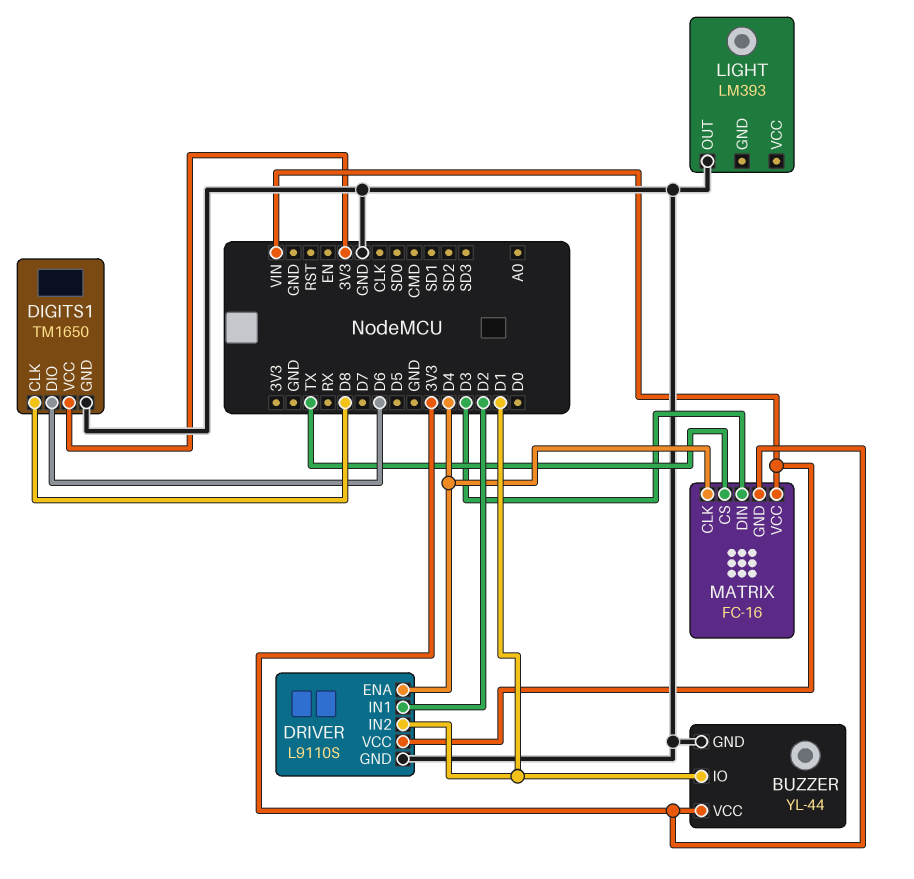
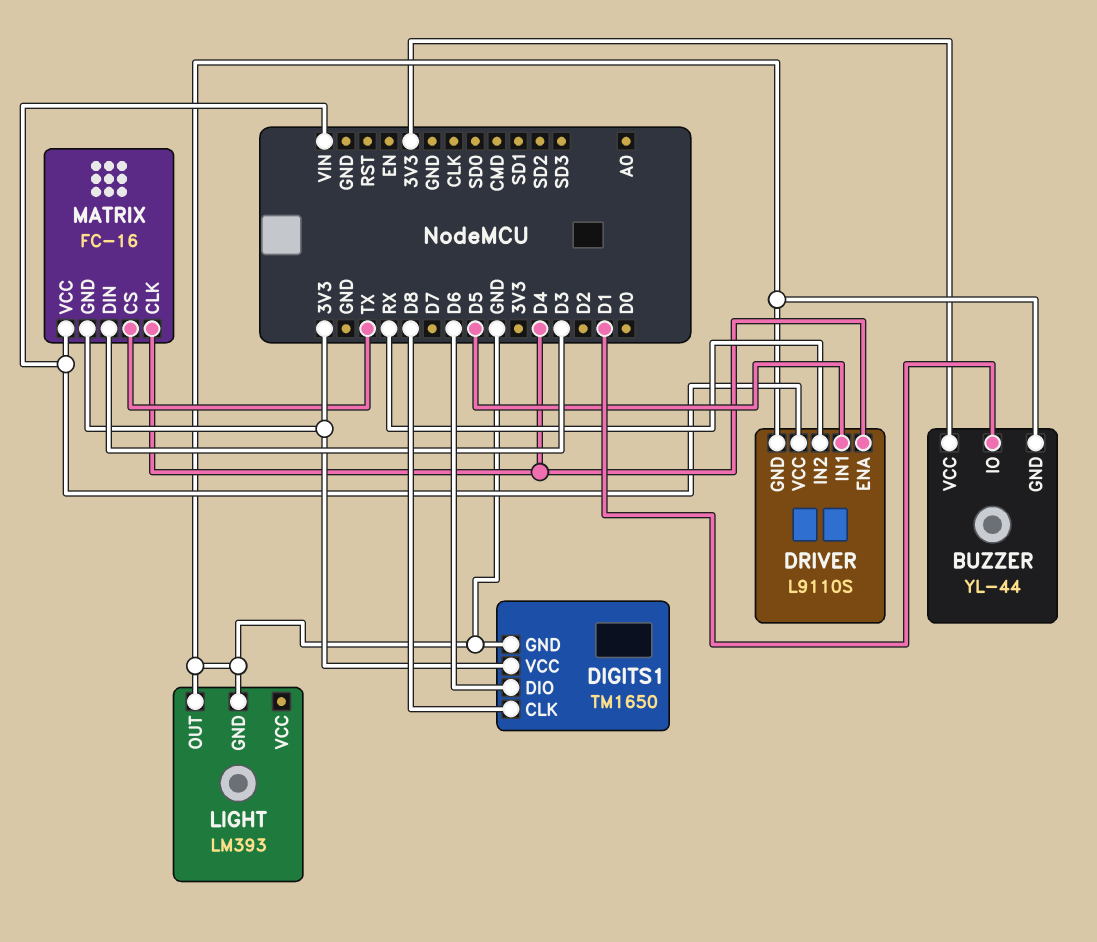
DRIVER pin IN1: D2 -> D5
DRIVER pin IN2: D1 -> RX
LIGHT pin GND: none -> GND

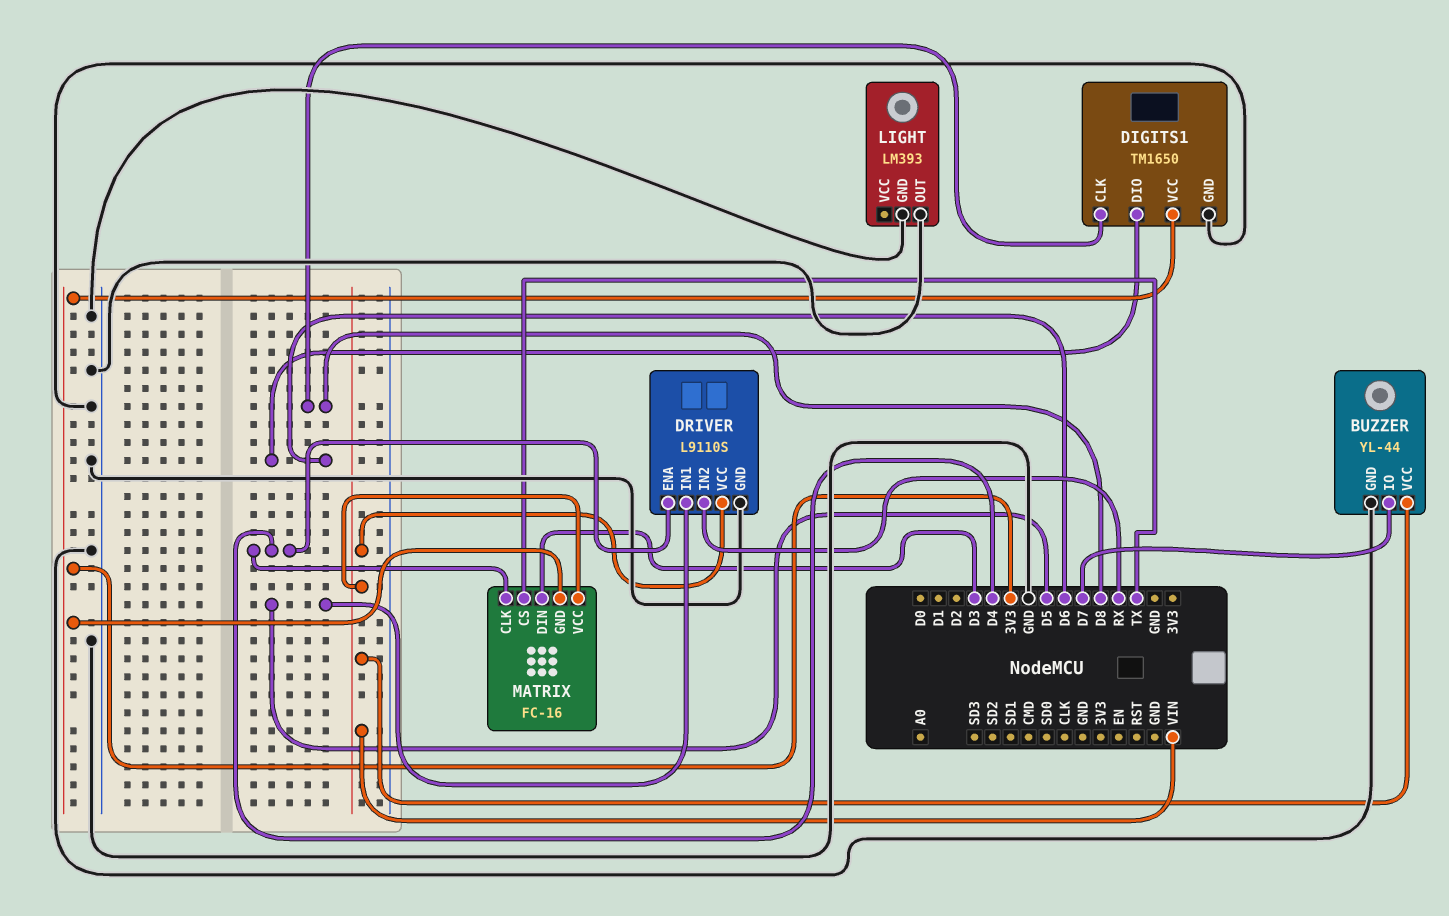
BUZZER pin IO: D1 -> D7
BUZZER pin VCC: 3V3 -> VIN

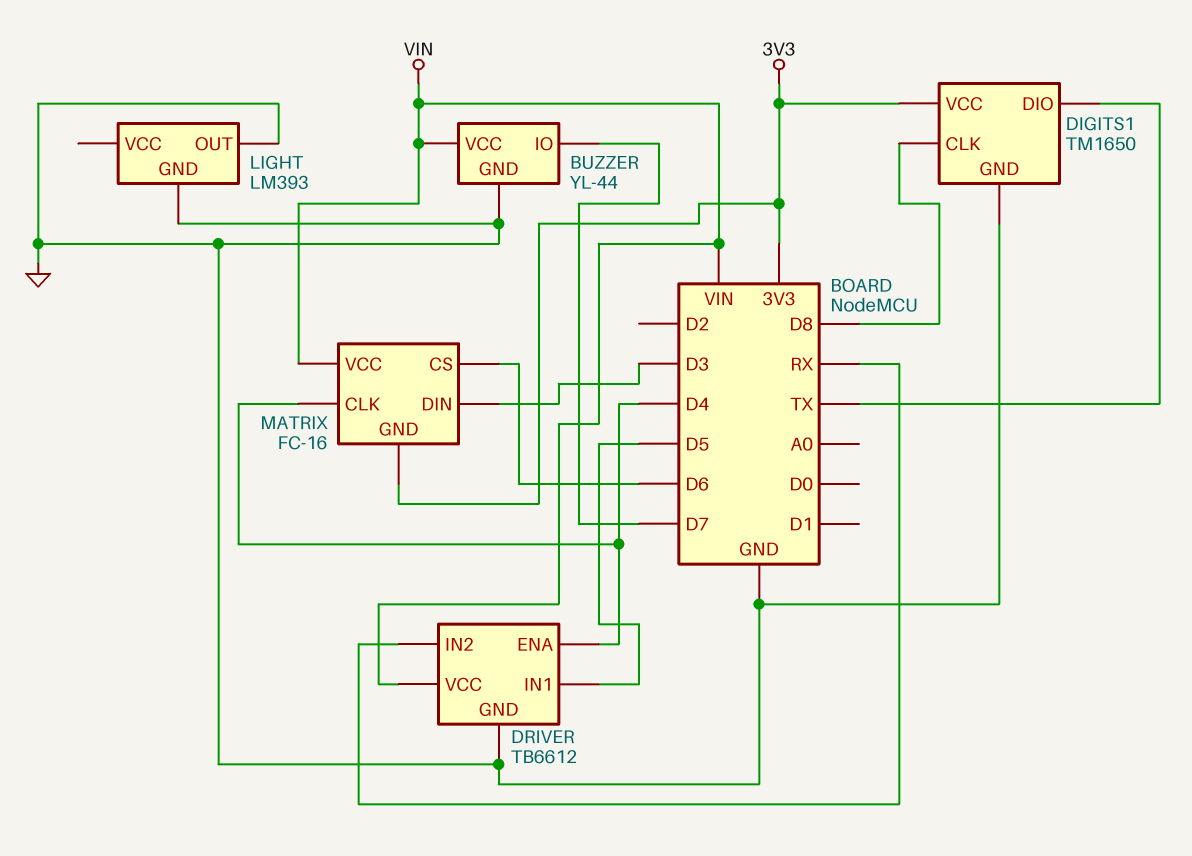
DIGITS1 pin DIO: D6 -> TX
DRIVER: L9110S -> TB6612
MATRIX pin CS: TX -> D6

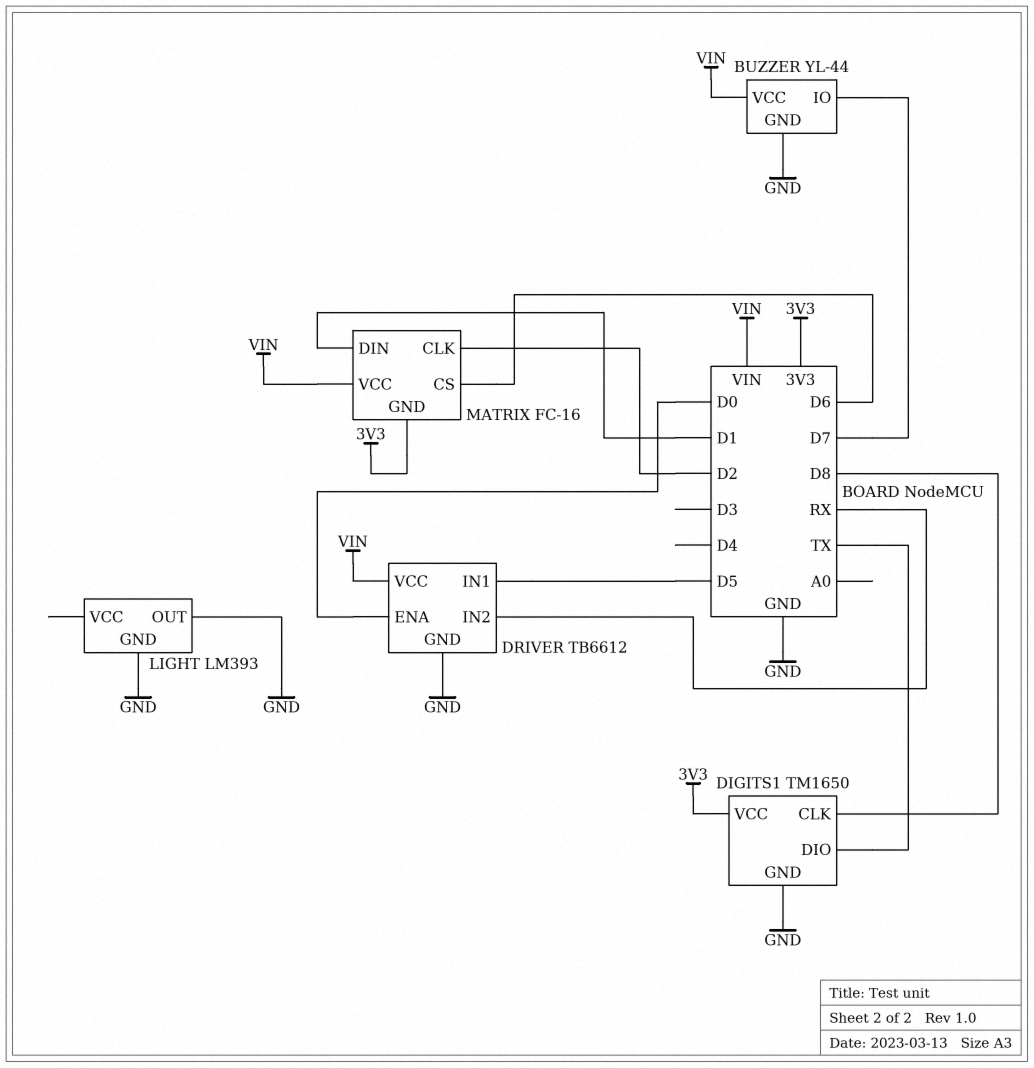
DRIVER pin ENA: D4 -> D0
MATRIX pin CLK: D4 -> D2
MATRIX pin DIN: D3 -> D1

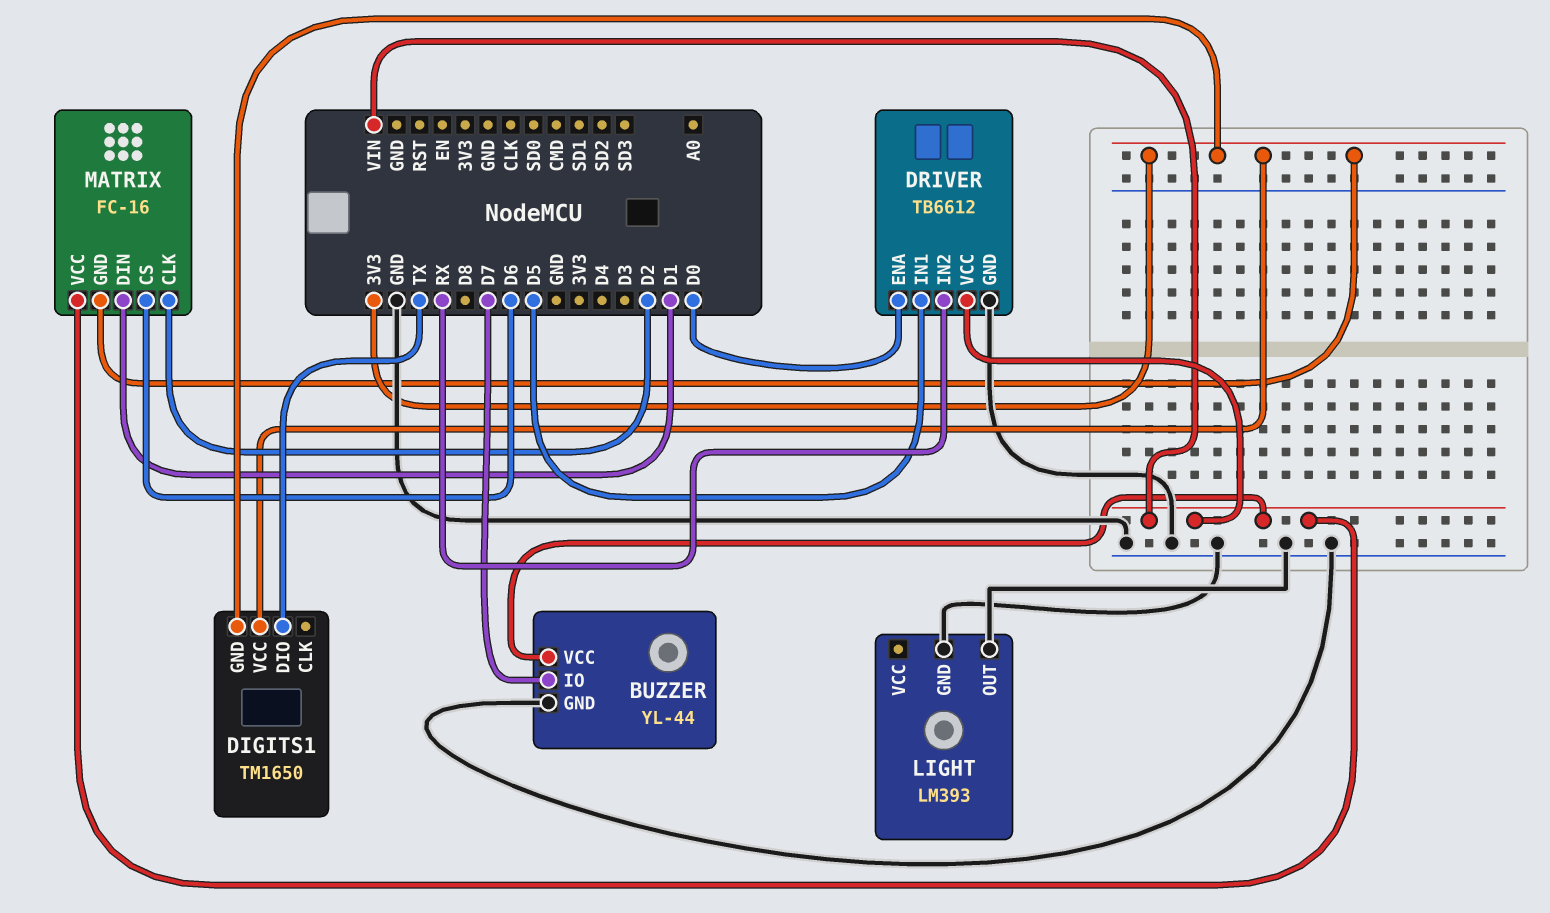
DIGITS1 pin CLK: D8 -> none
DIGITS1 pin GND: GND -> 3V3

